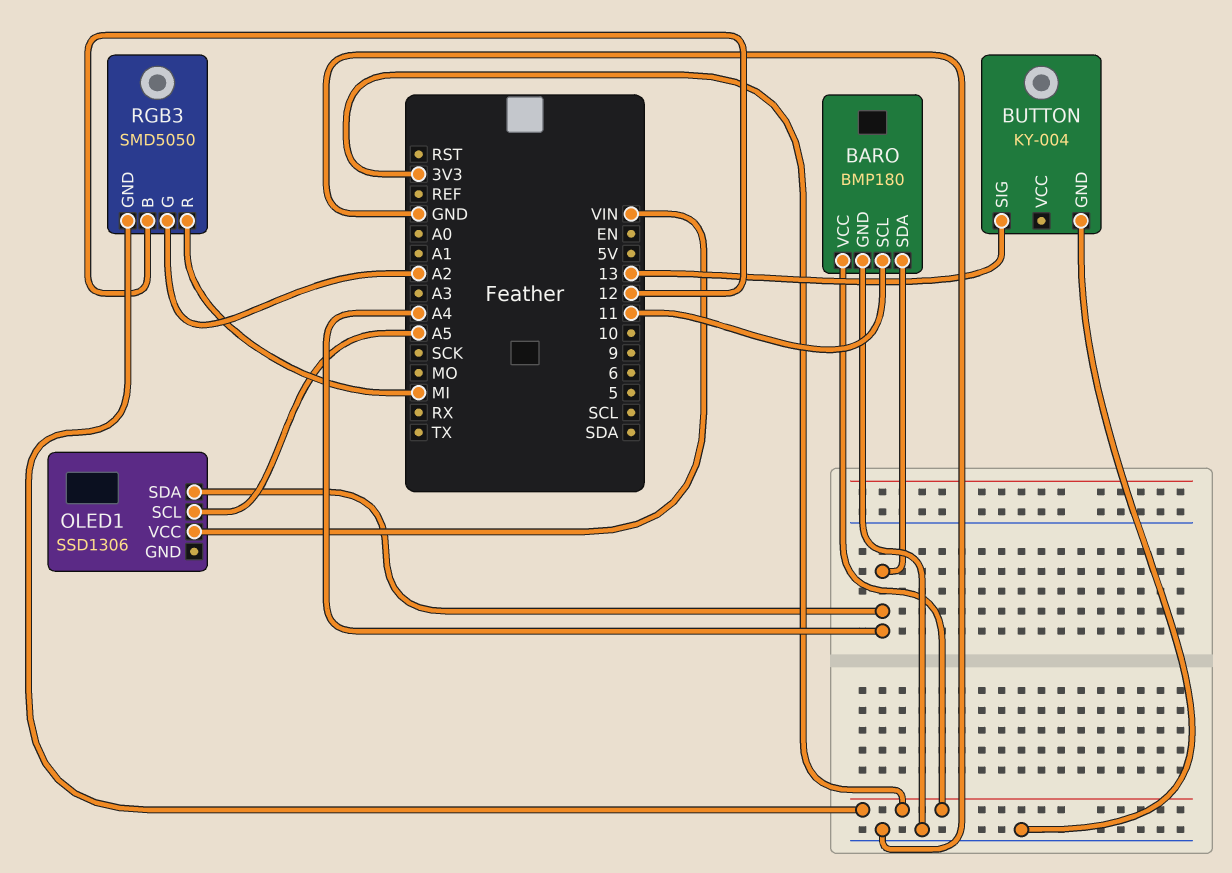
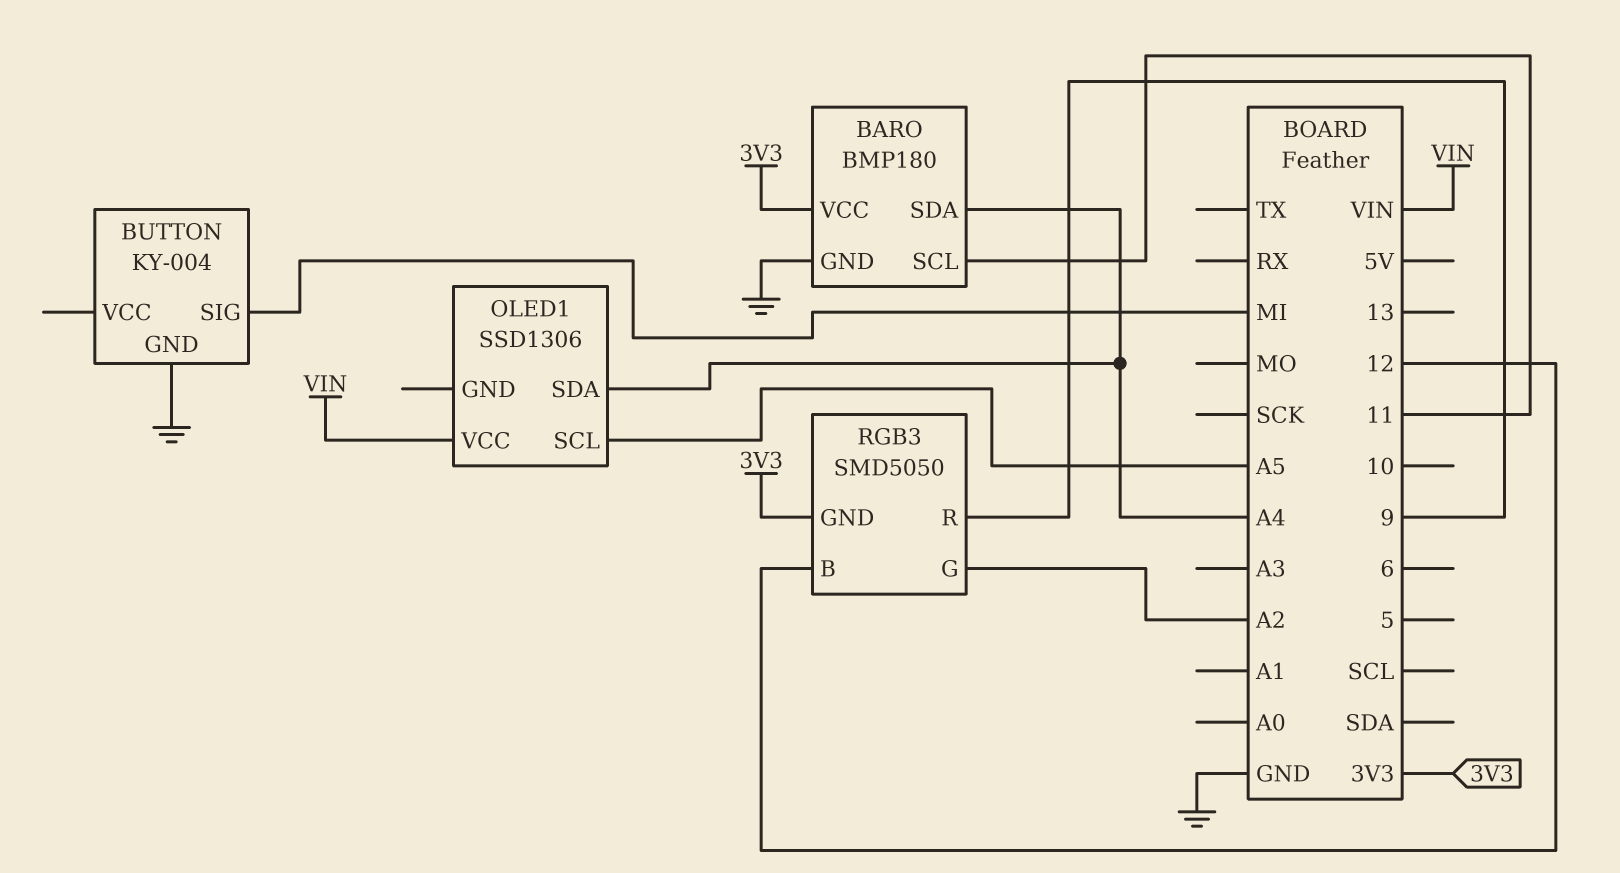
BUTTON pin SIG: 13 -> MI
RGB3 pin R: MI -> 9

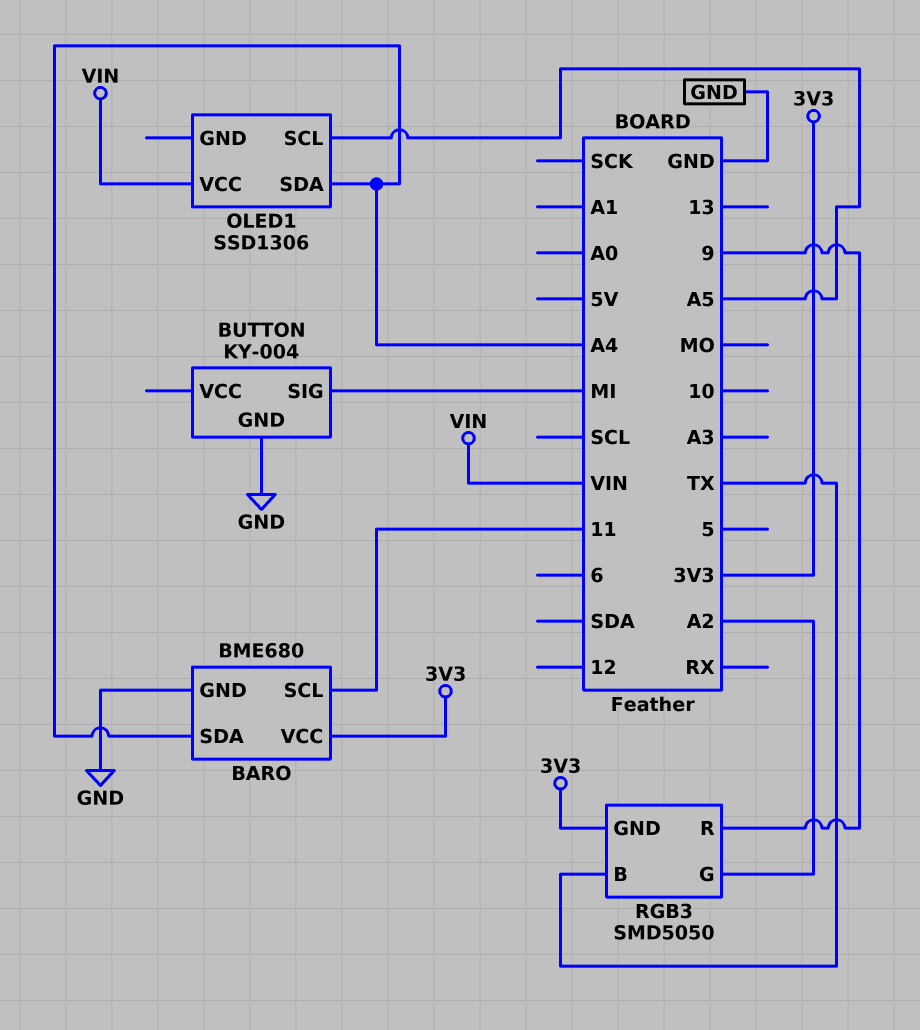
BARO: BMP180 -> BME680
RGB3 pin B: 12 -> TX

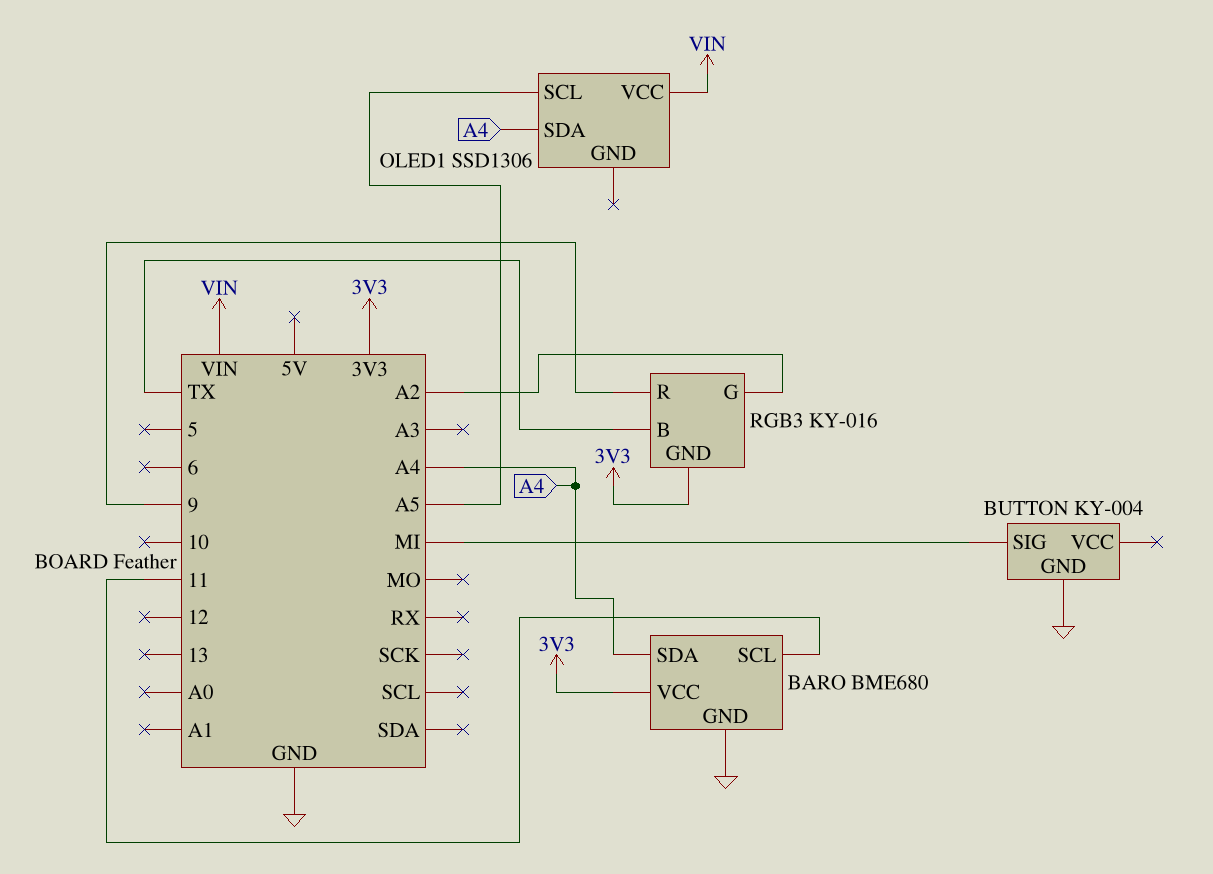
RGB3: SMD5050 -> KY-016

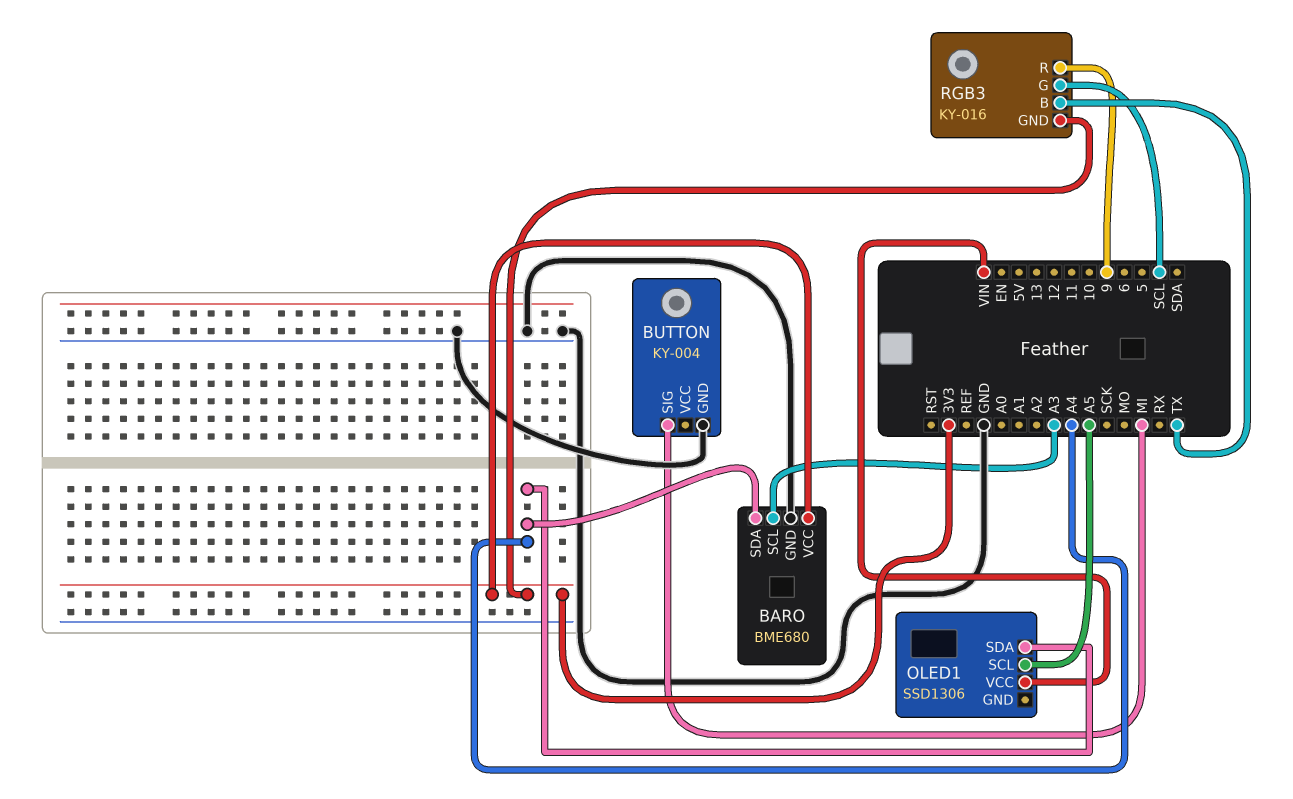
BARO pin SCL: 11 -> A3
RGB3 pin G: A2 -> SCL

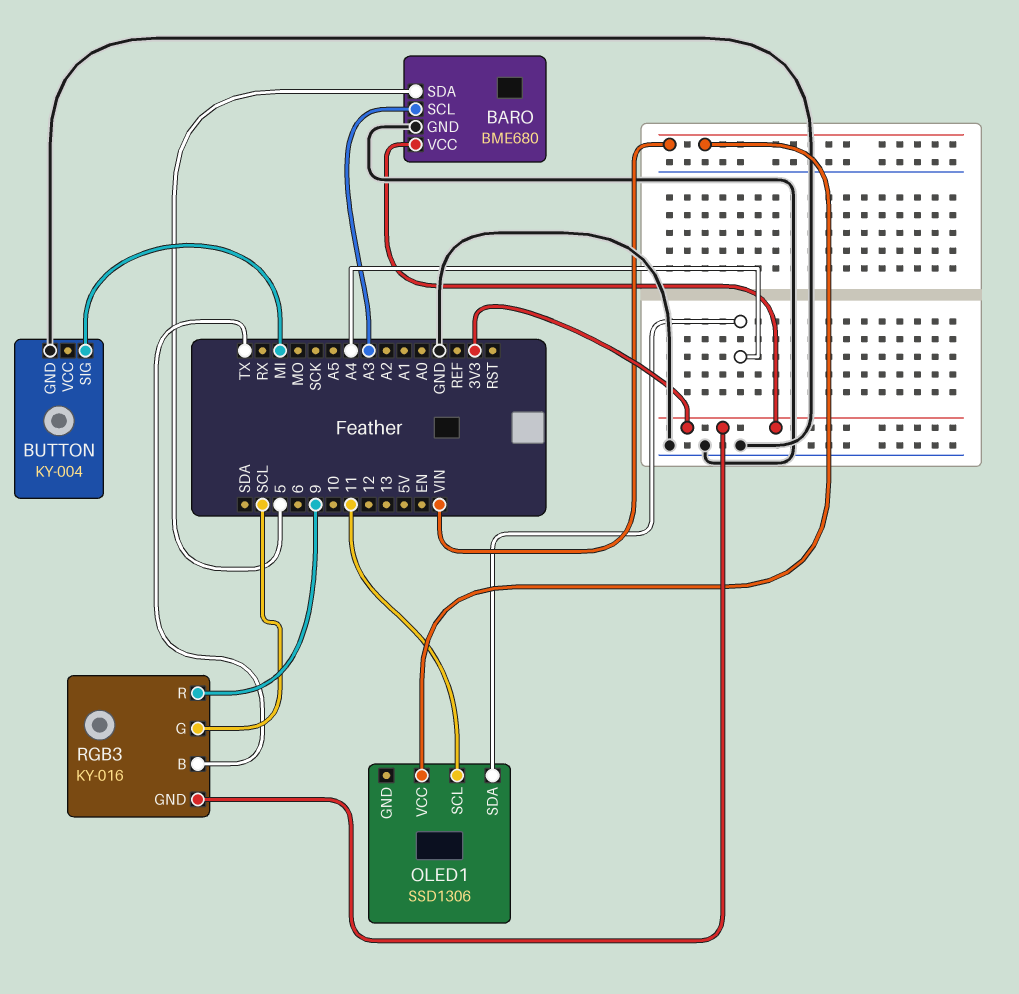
BARO pin SDA: A4 -> 5
OLED1 pin SCL: A5 -> 11

